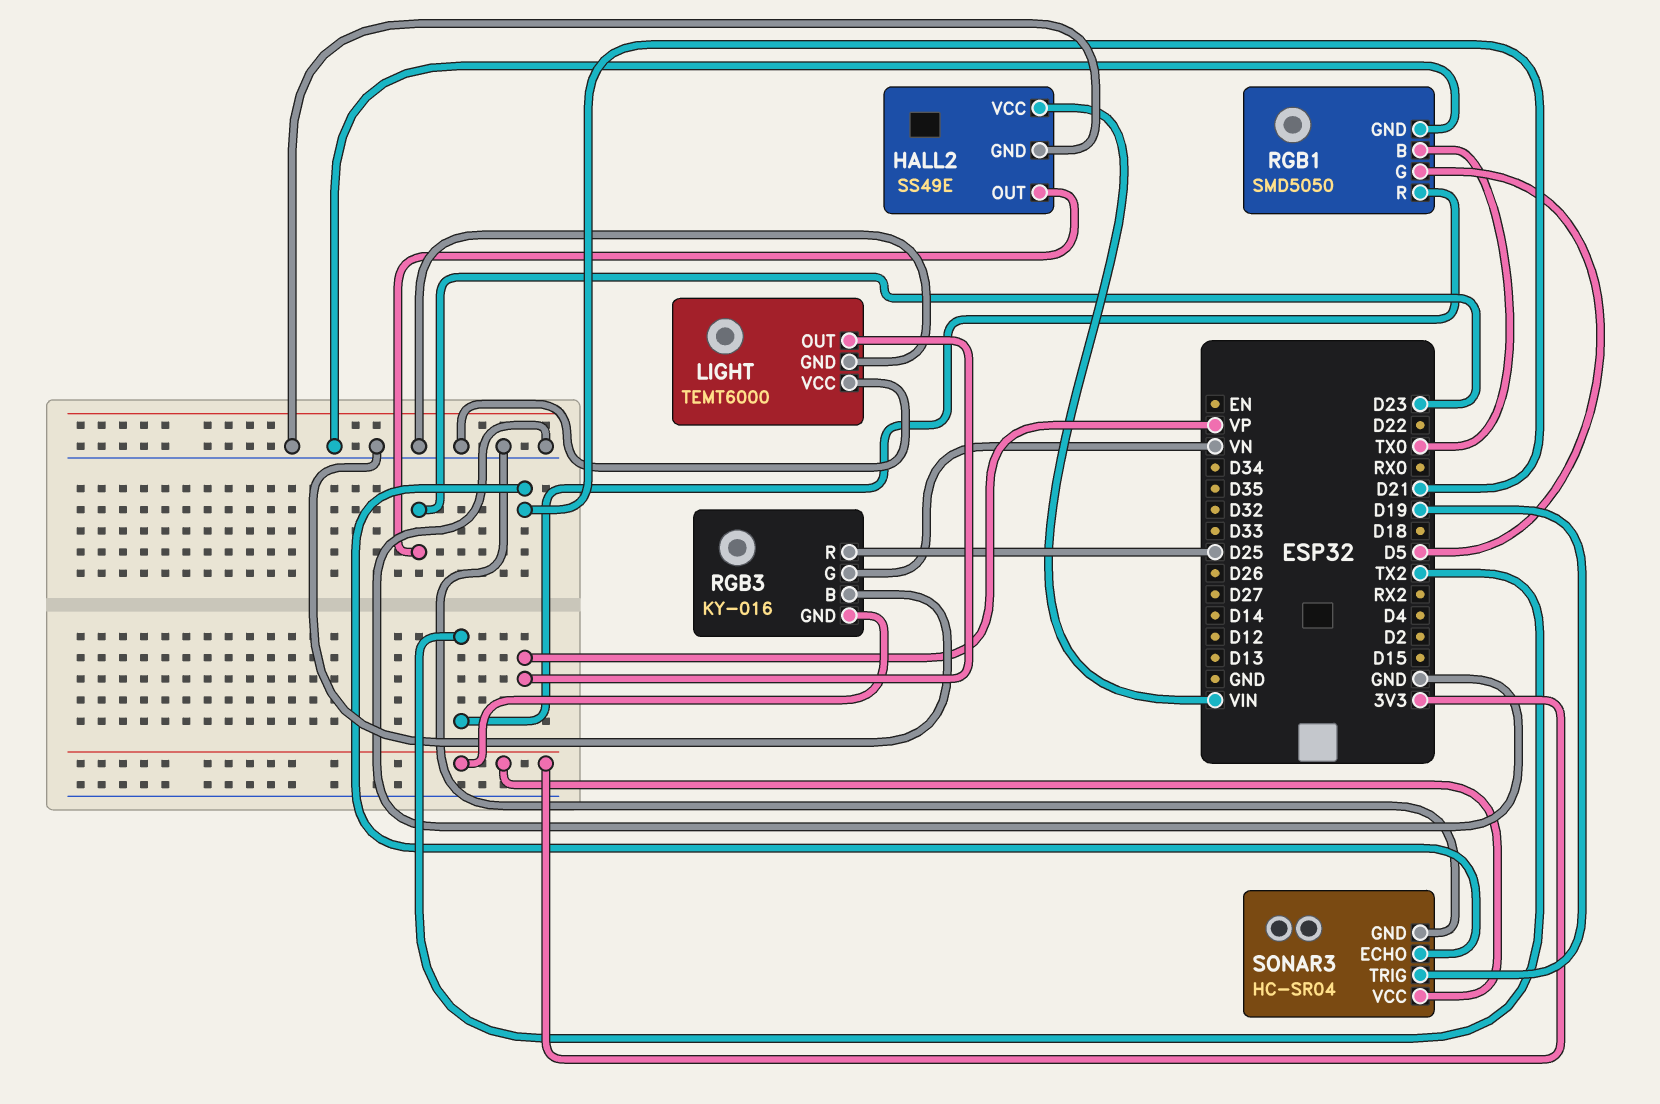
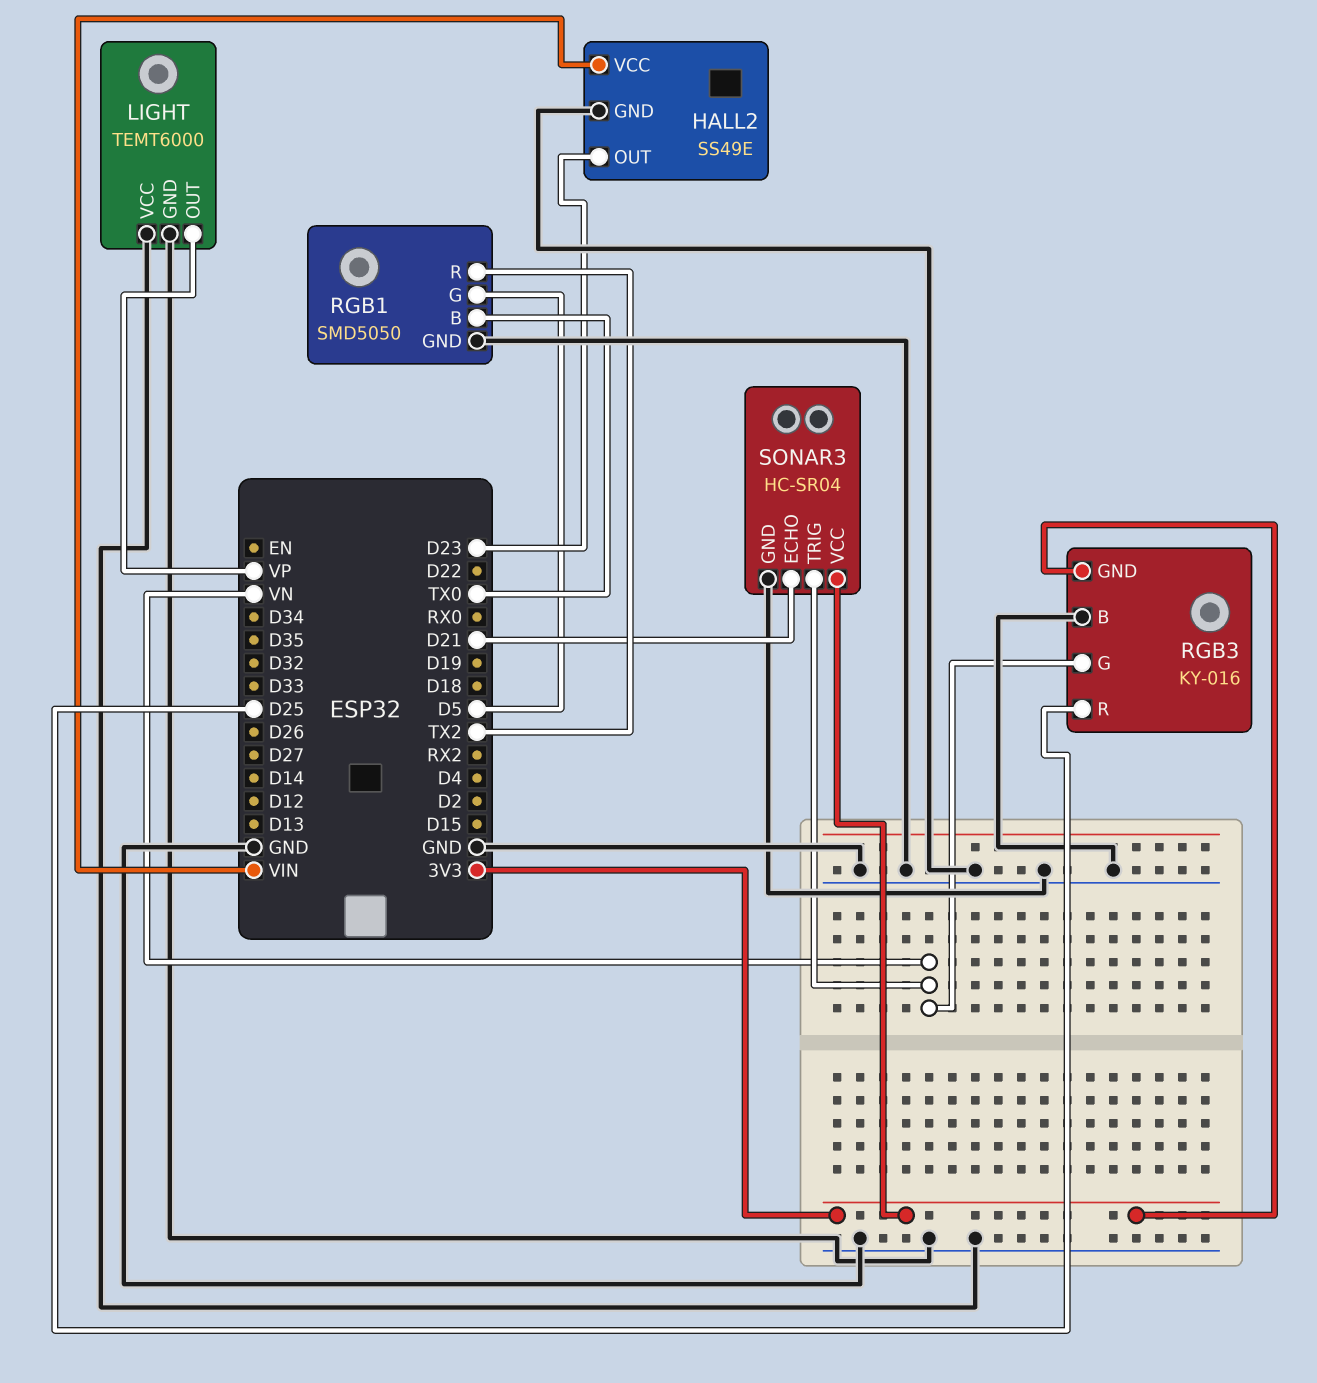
SONAR3 pin TRIG: D19 -> VN

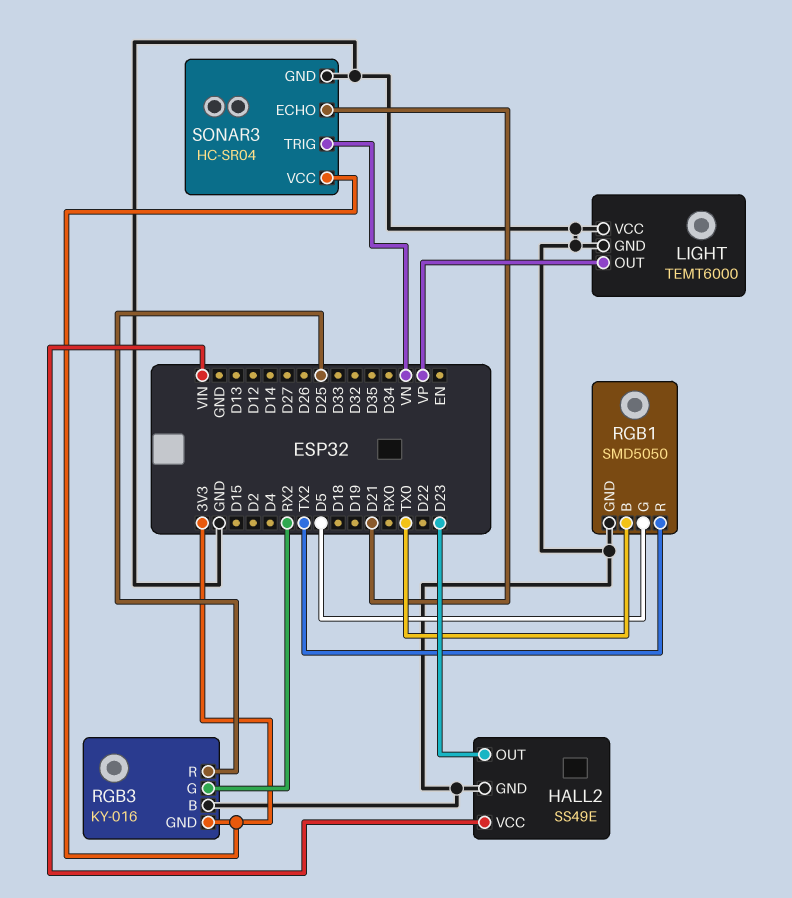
RGB3 pin G: VN -> RX2

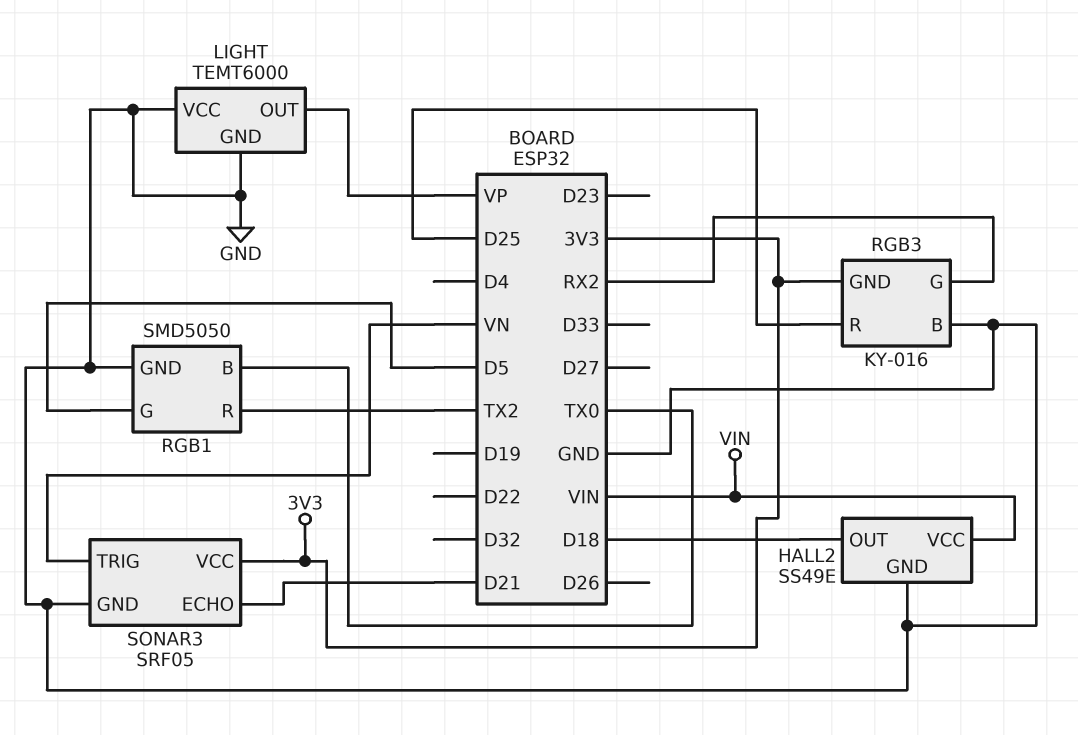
HALL2 pin OUT: D23 -> D18
SONAR3: HC-SR04 -> SRF05

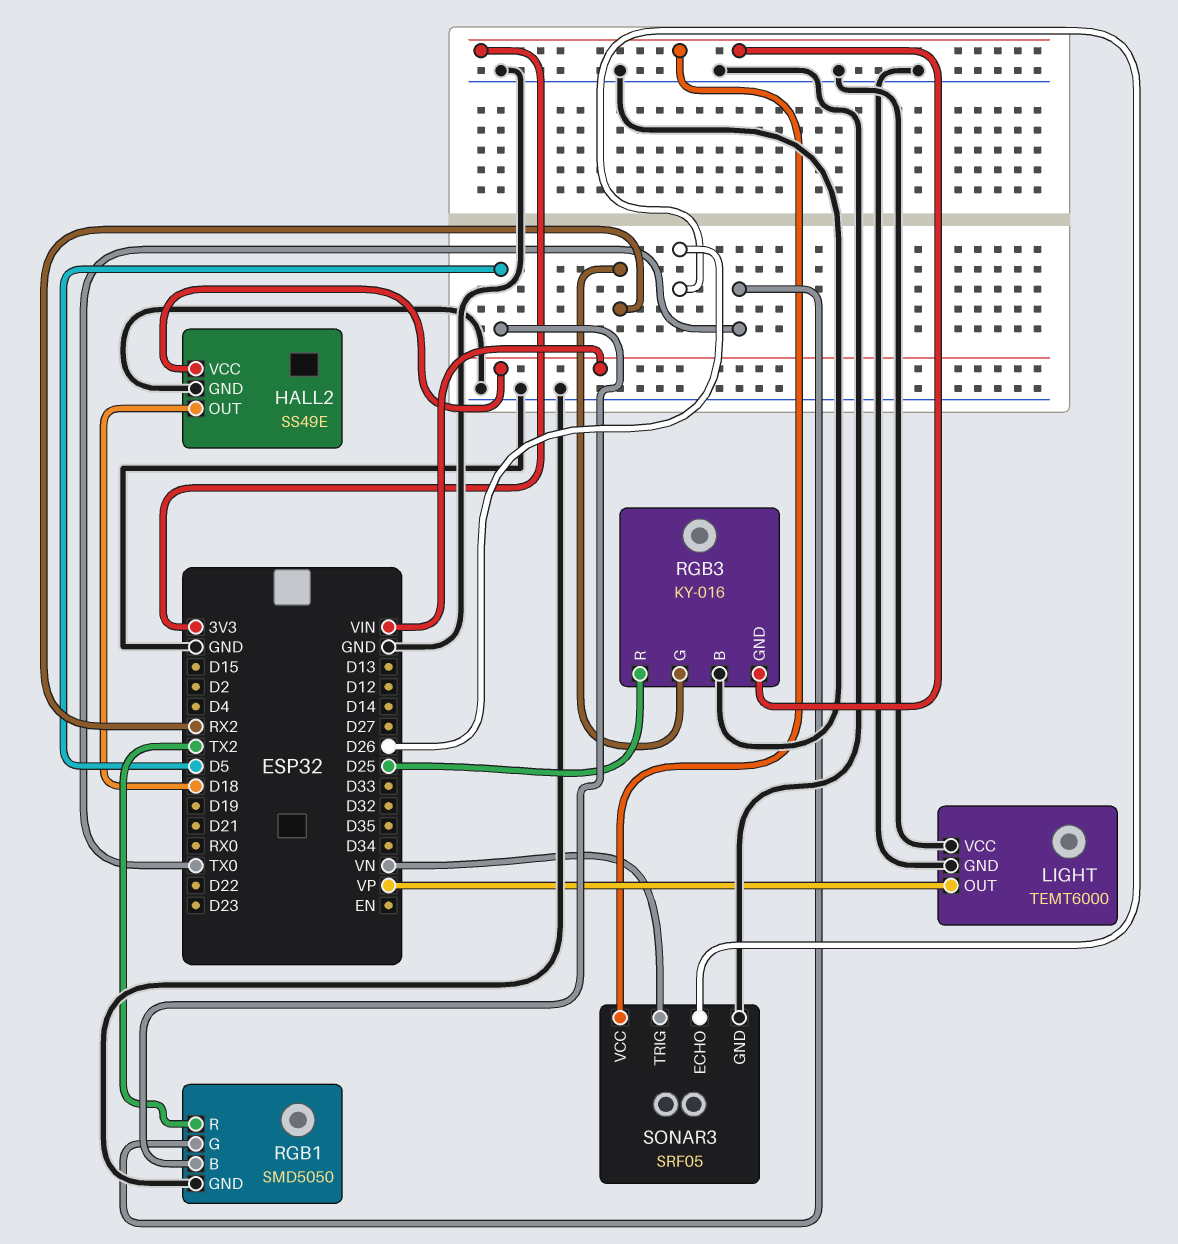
RGB1 pin B: TX0 -> D5
RGB1 pin G: D5 -> TX0
SONAR3 pin ECHO: D21 -> D26

